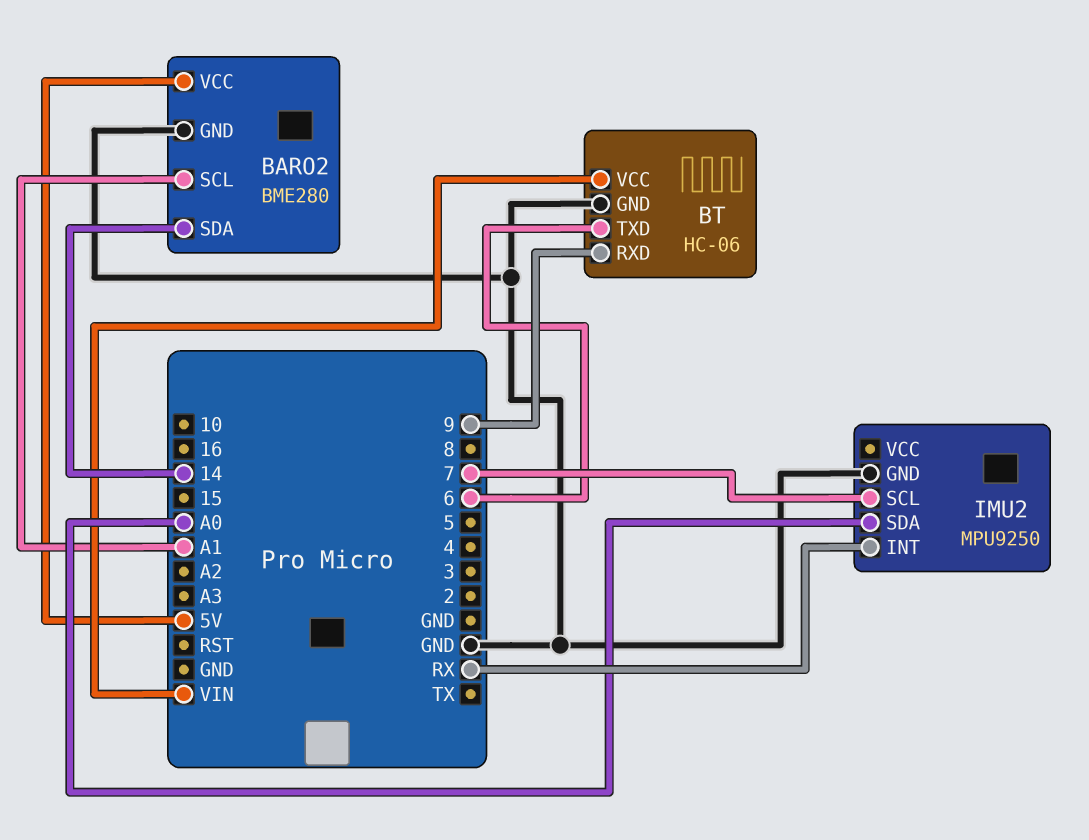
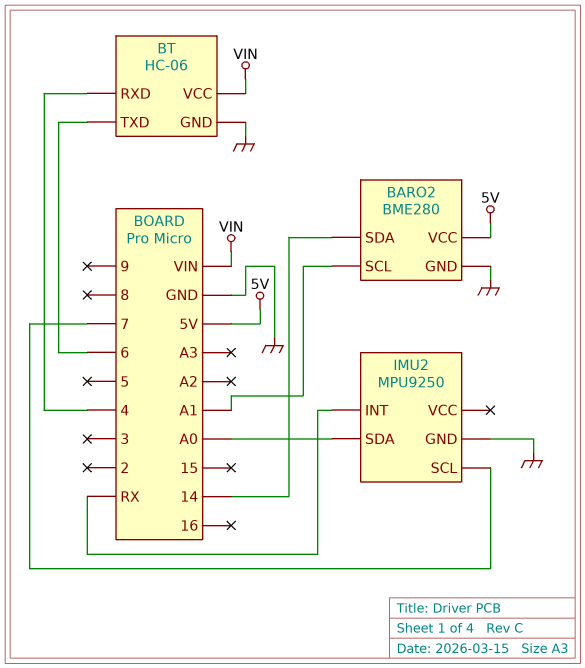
BT pin RXD: 9 -> 4

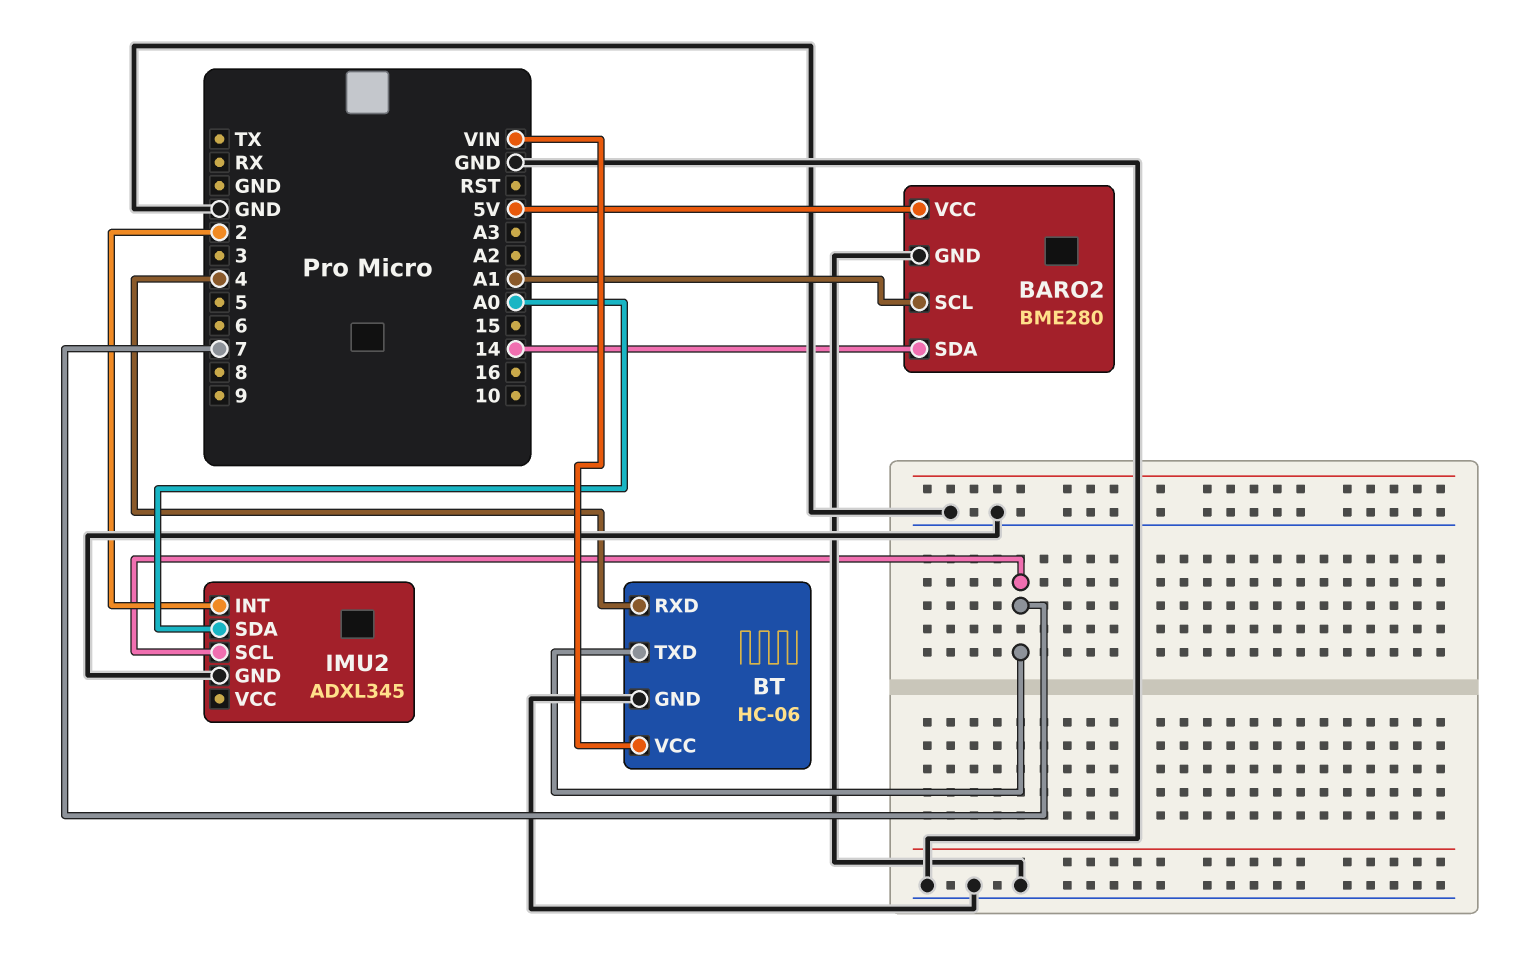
BT pin TXD: 6 -> 7
IMU2: MPU9250 -> ADXL345
IMU2 pin INT: RX -> 2

